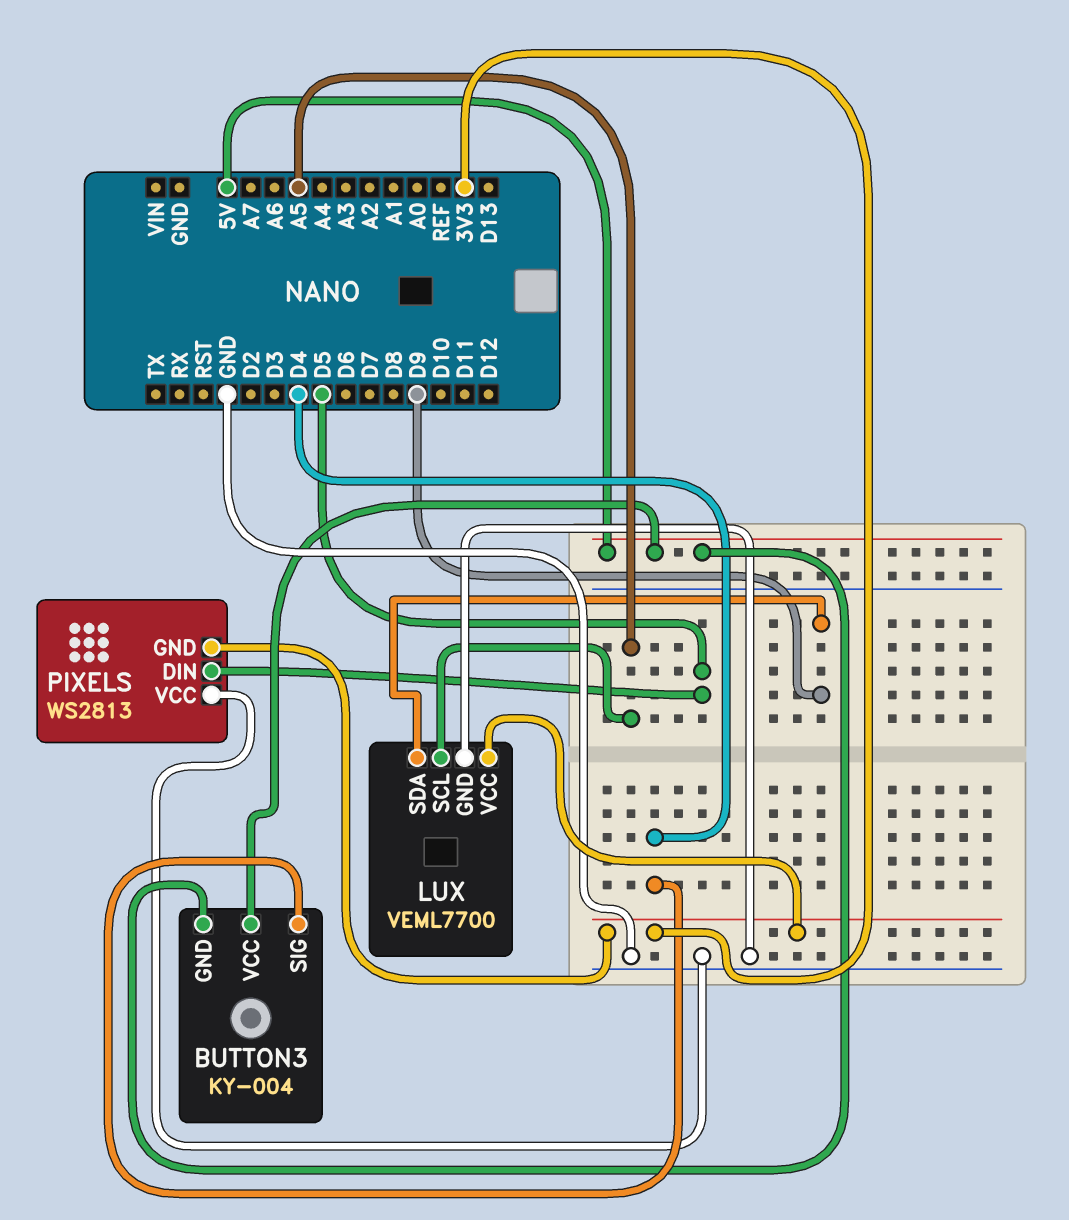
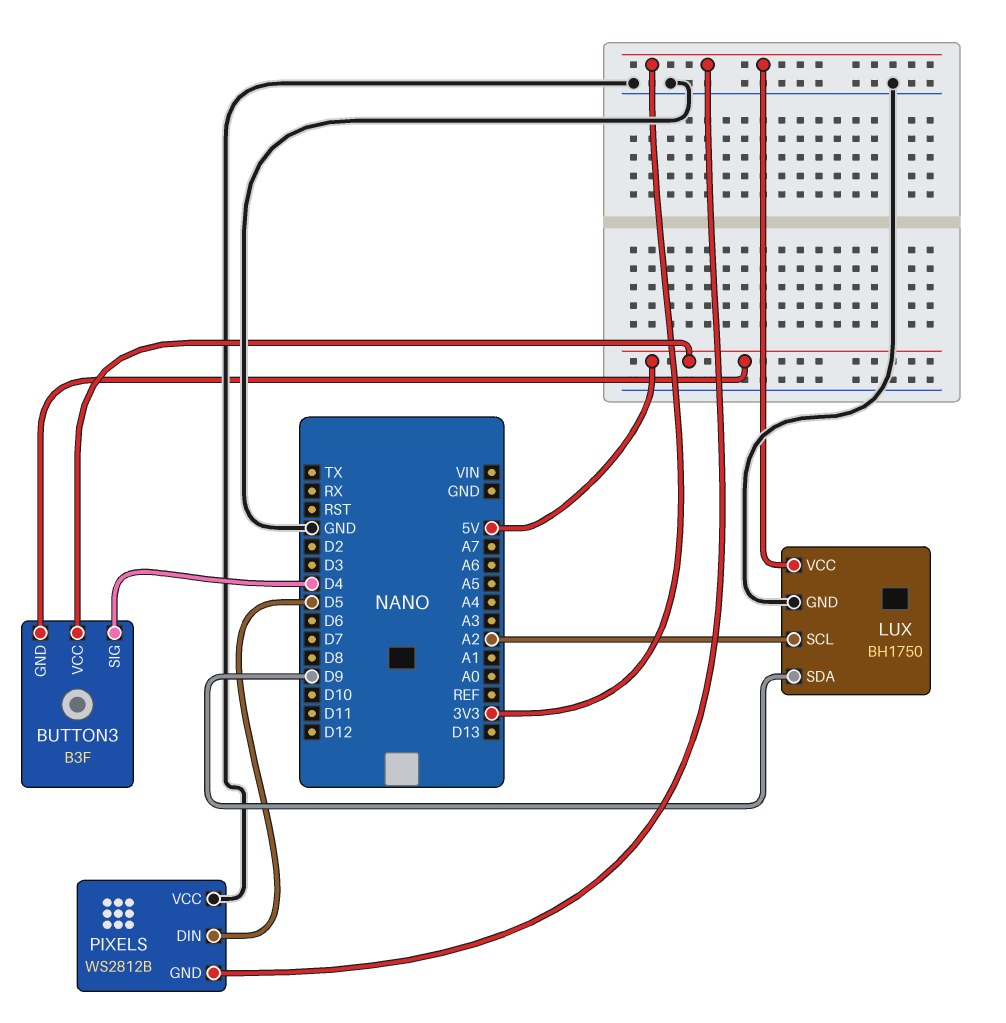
BUTTON3: KY-004 -> B3F
LUX: VEML7700 -> BH1750
LUX pin SCL: A5 -> A2
PIXELS: WS2813 -> WS2812B

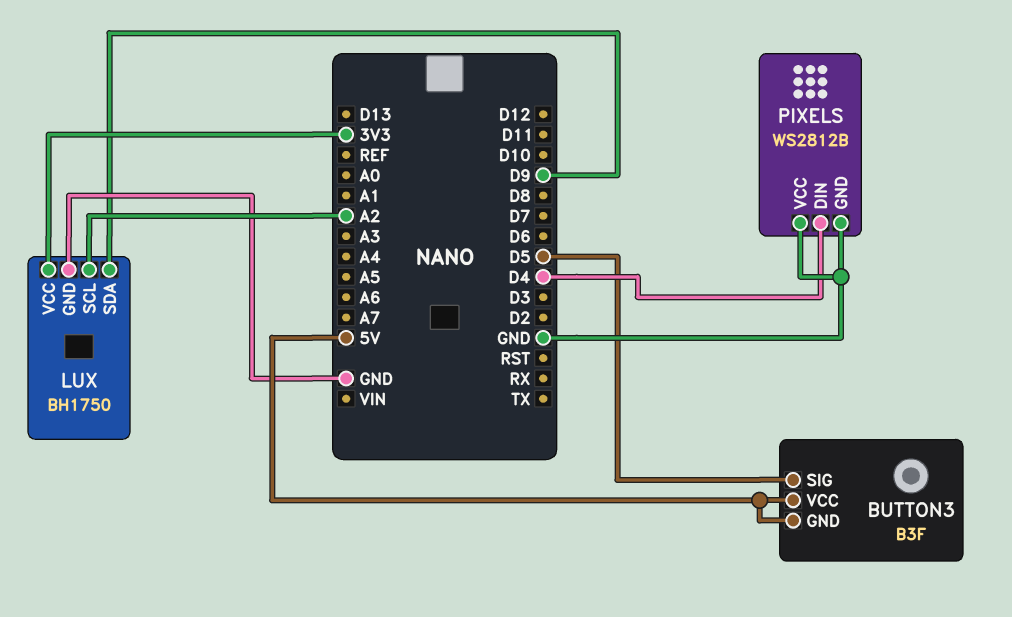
BUTTON3 pin SIG: D4 -> D5
PIXELS pin DIN: D5 -> D4
PIXELS pin GND: 3V3 -> GND

